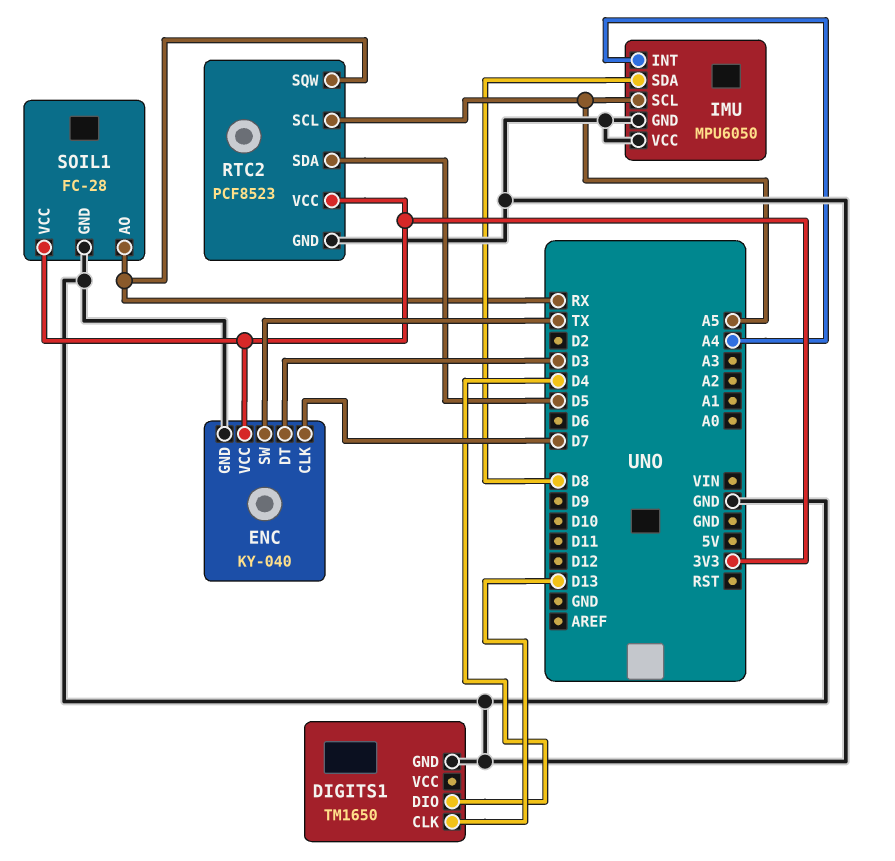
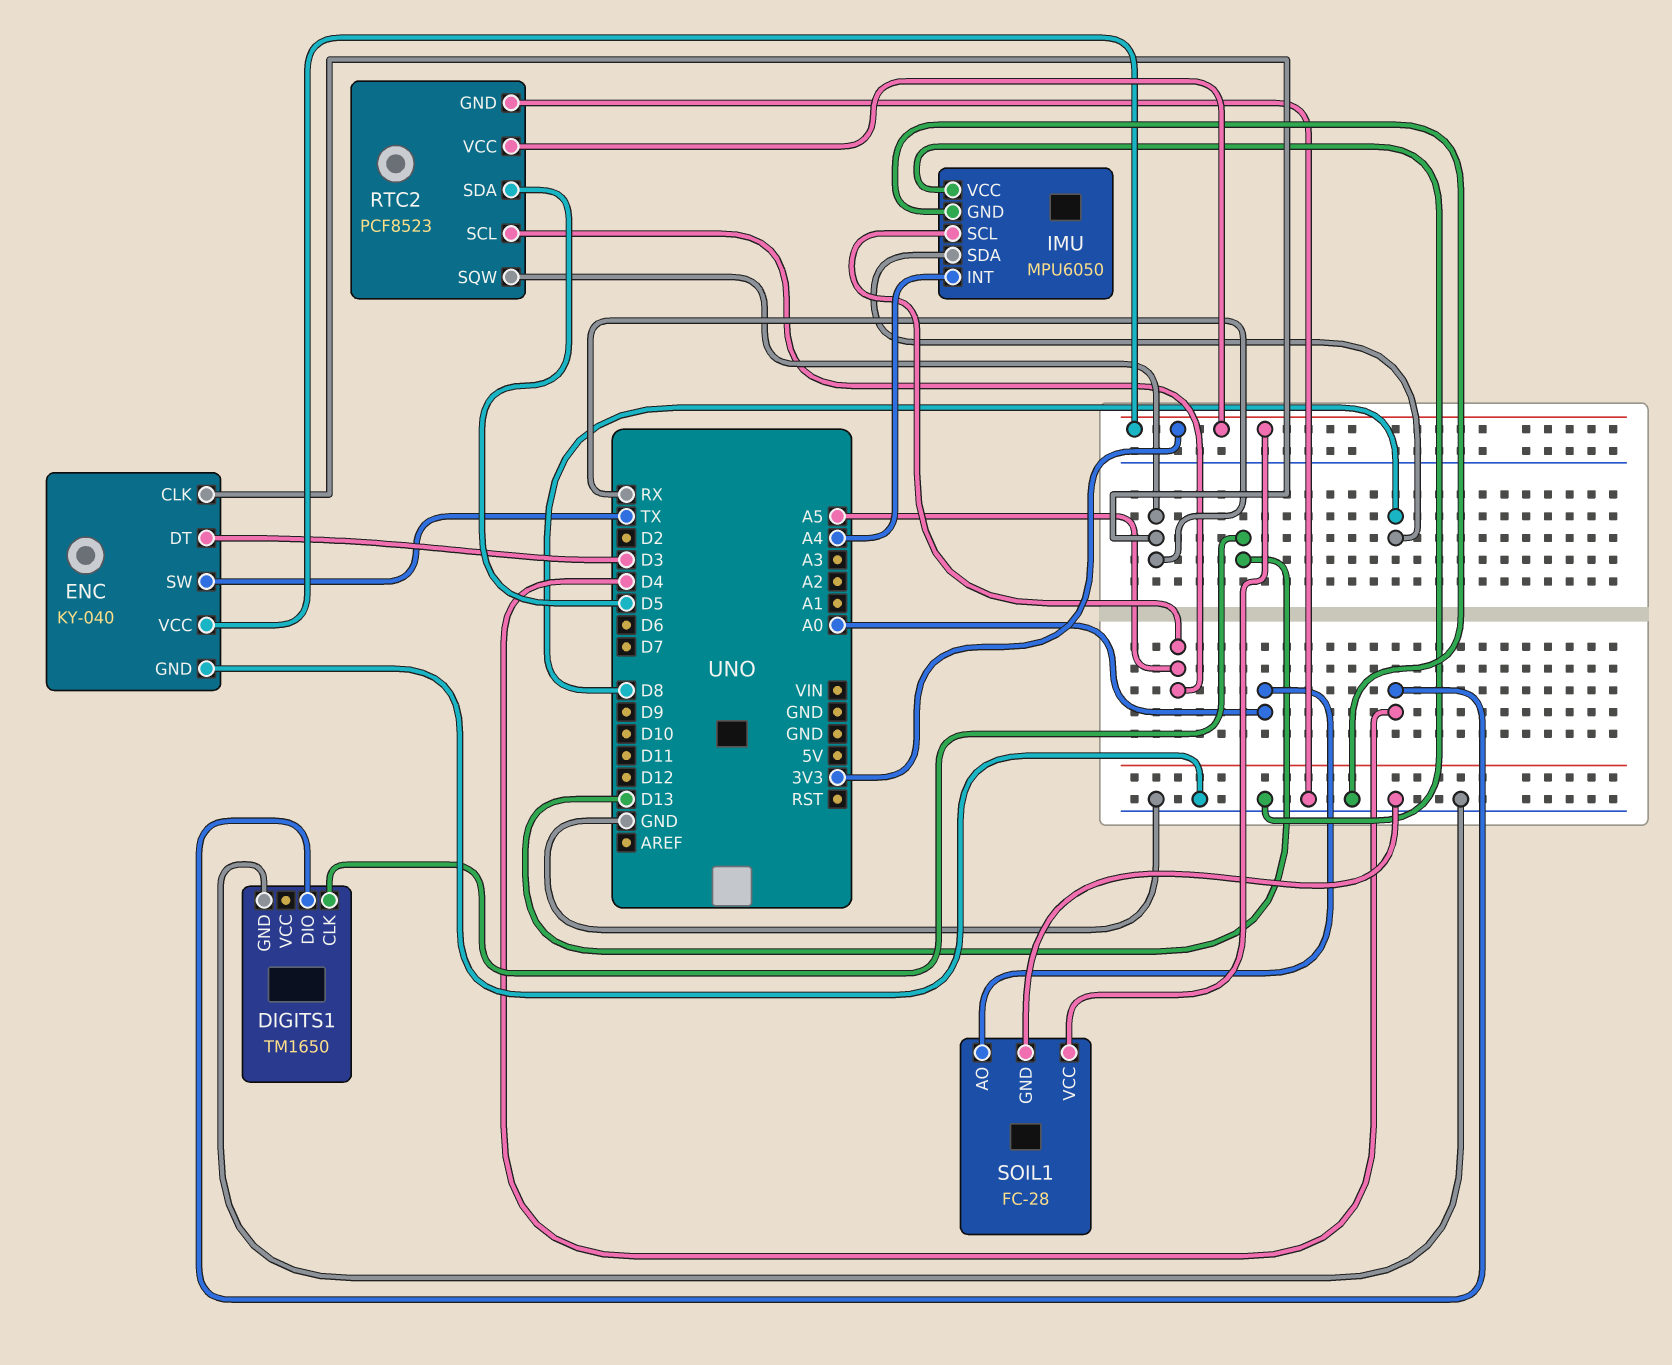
ENC pin CLK: D7 -> RX
SOIL1 pin AO: RX -> A0

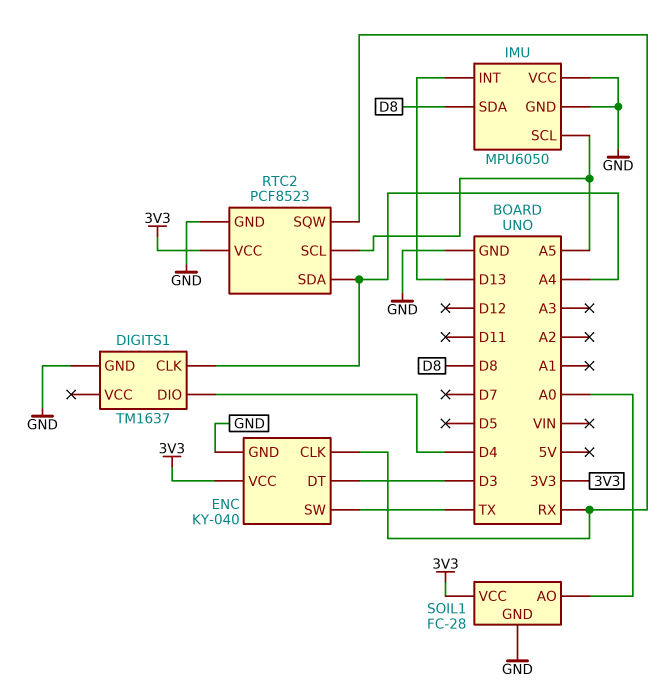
DIGITS1: TM1650 -> TM1637
DIGITS1 pin CLK: D13 -> A4
IMU pin INT: A4 -> D13
RTC2 pin SDA: D5 -> A4

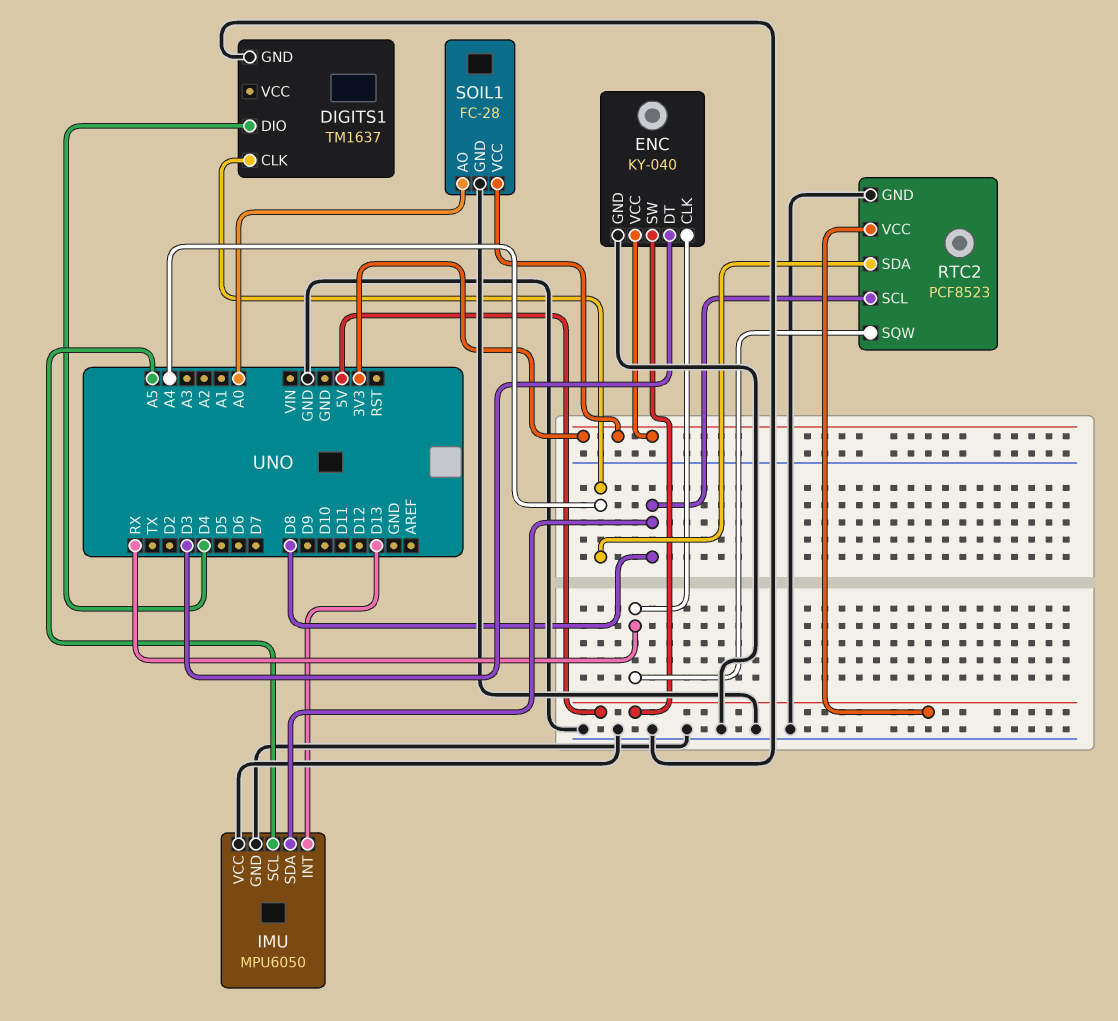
ENC pin SW: TX -> 5V
RTC2 pin SCL: A5 -> D8
RTC2 pin VCC: 3V3 -> 5V

